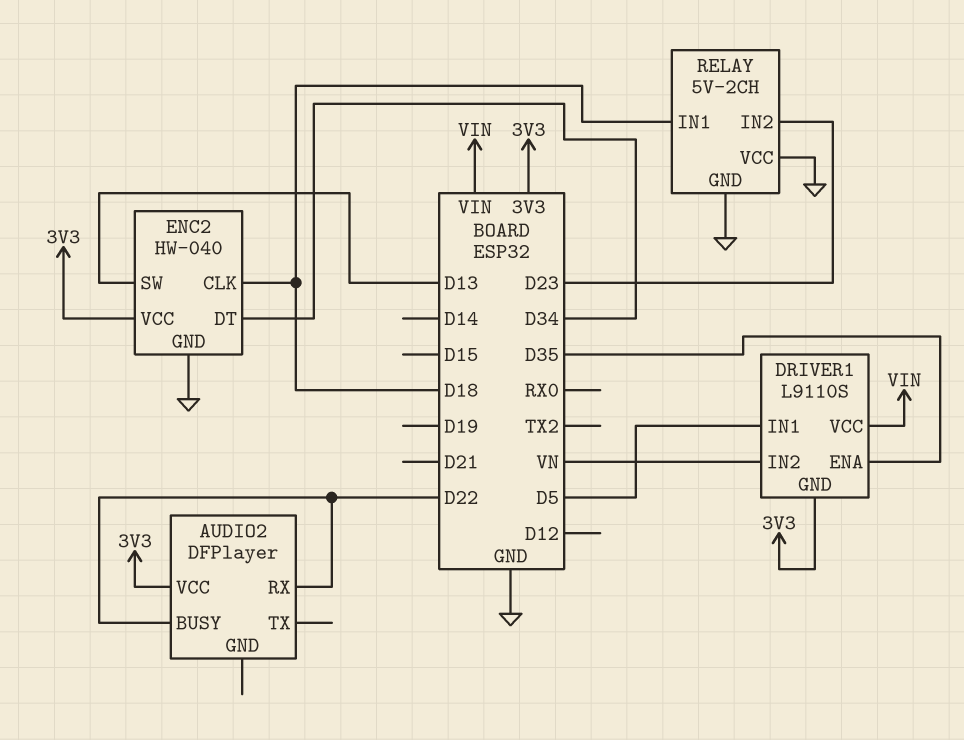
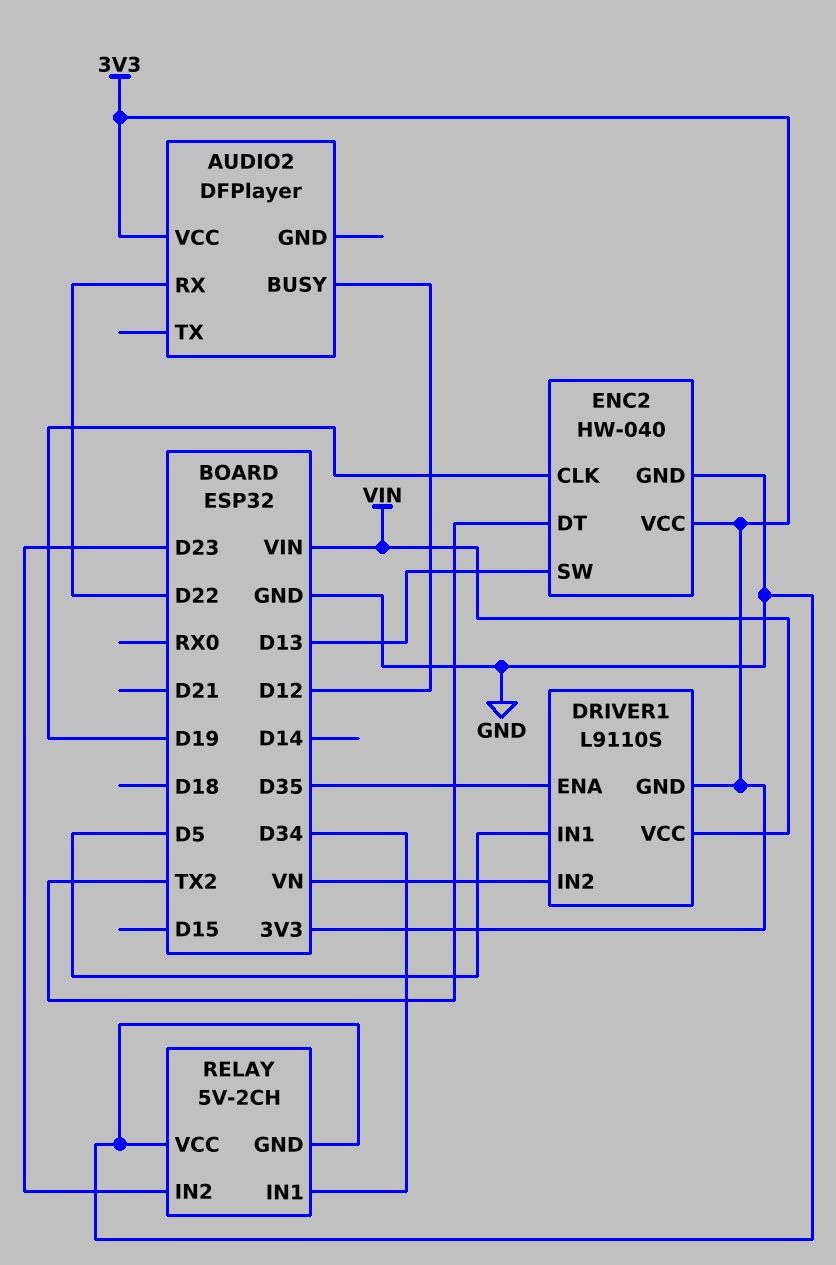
AUDIO2 pin BUSY: D22 -> D12
ENC2 pin CLK: D18 -> D19
ENC2 pin DT: D34 -> TX2
RELAY pin IN1: D18 -> D34

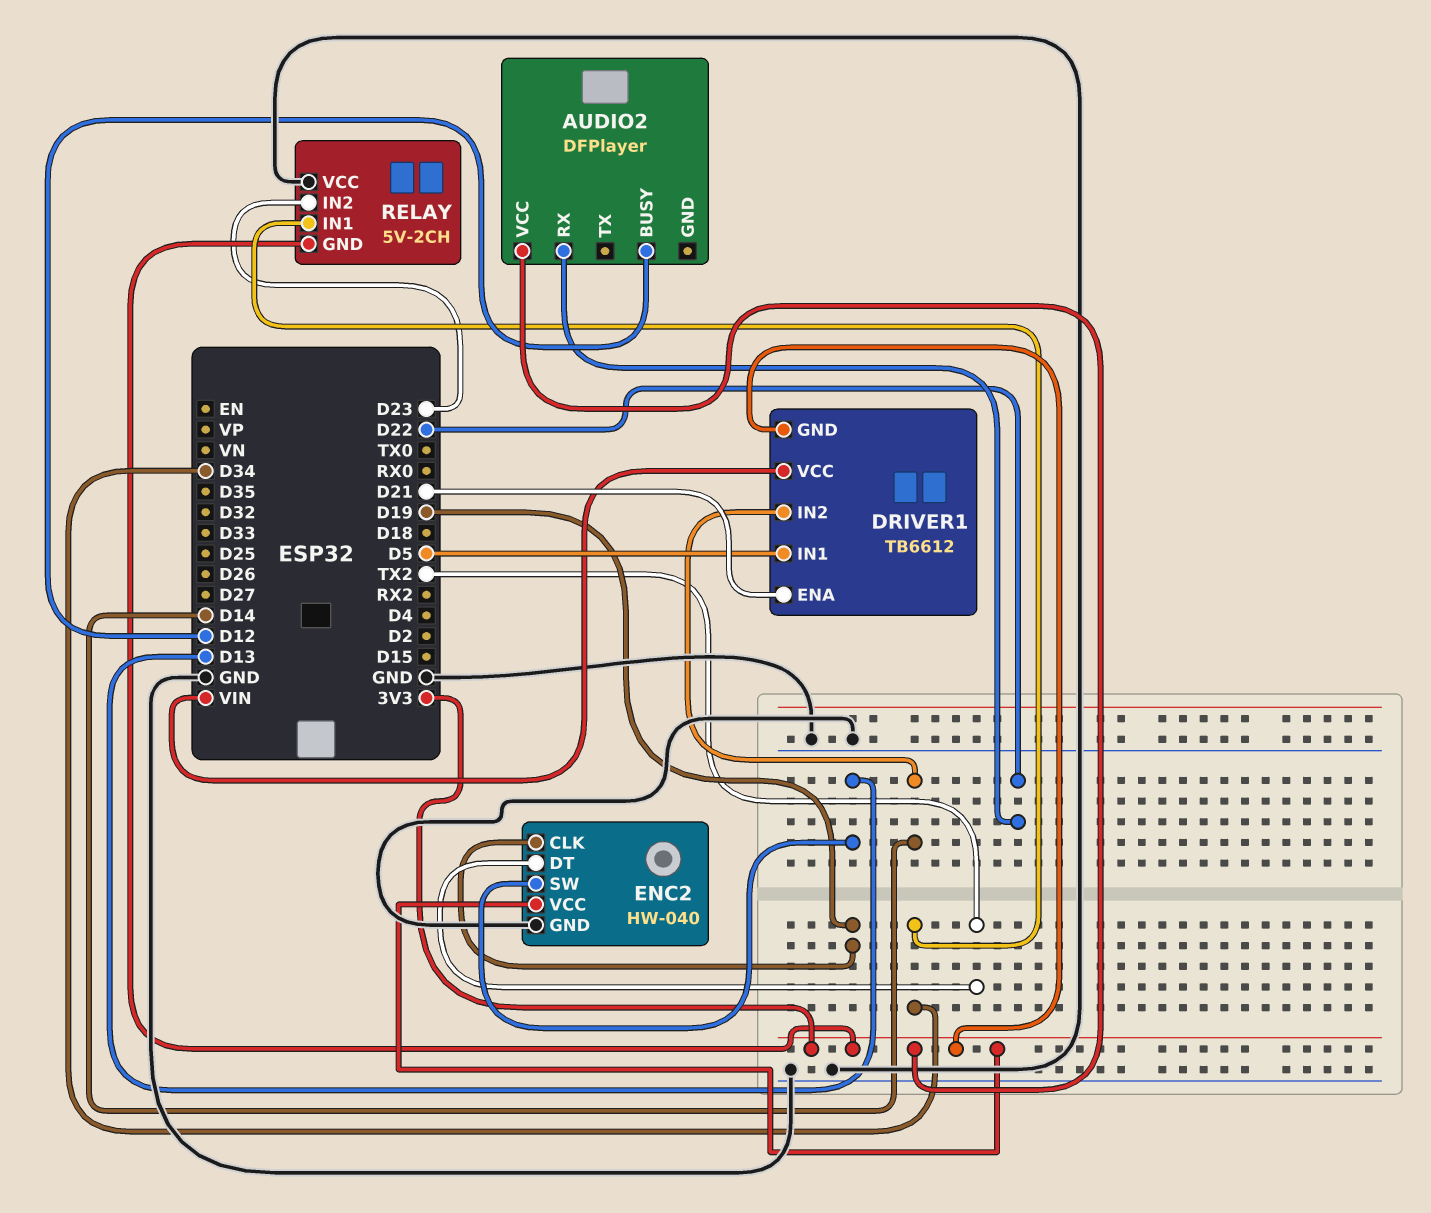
DRIVER1: L9110S -> TB6612
DRIVER1 pin ENA: D35 -> D21
DRIVER1 pin IN2: VN -> D14
RELAY pin GND: GND -> 3V3

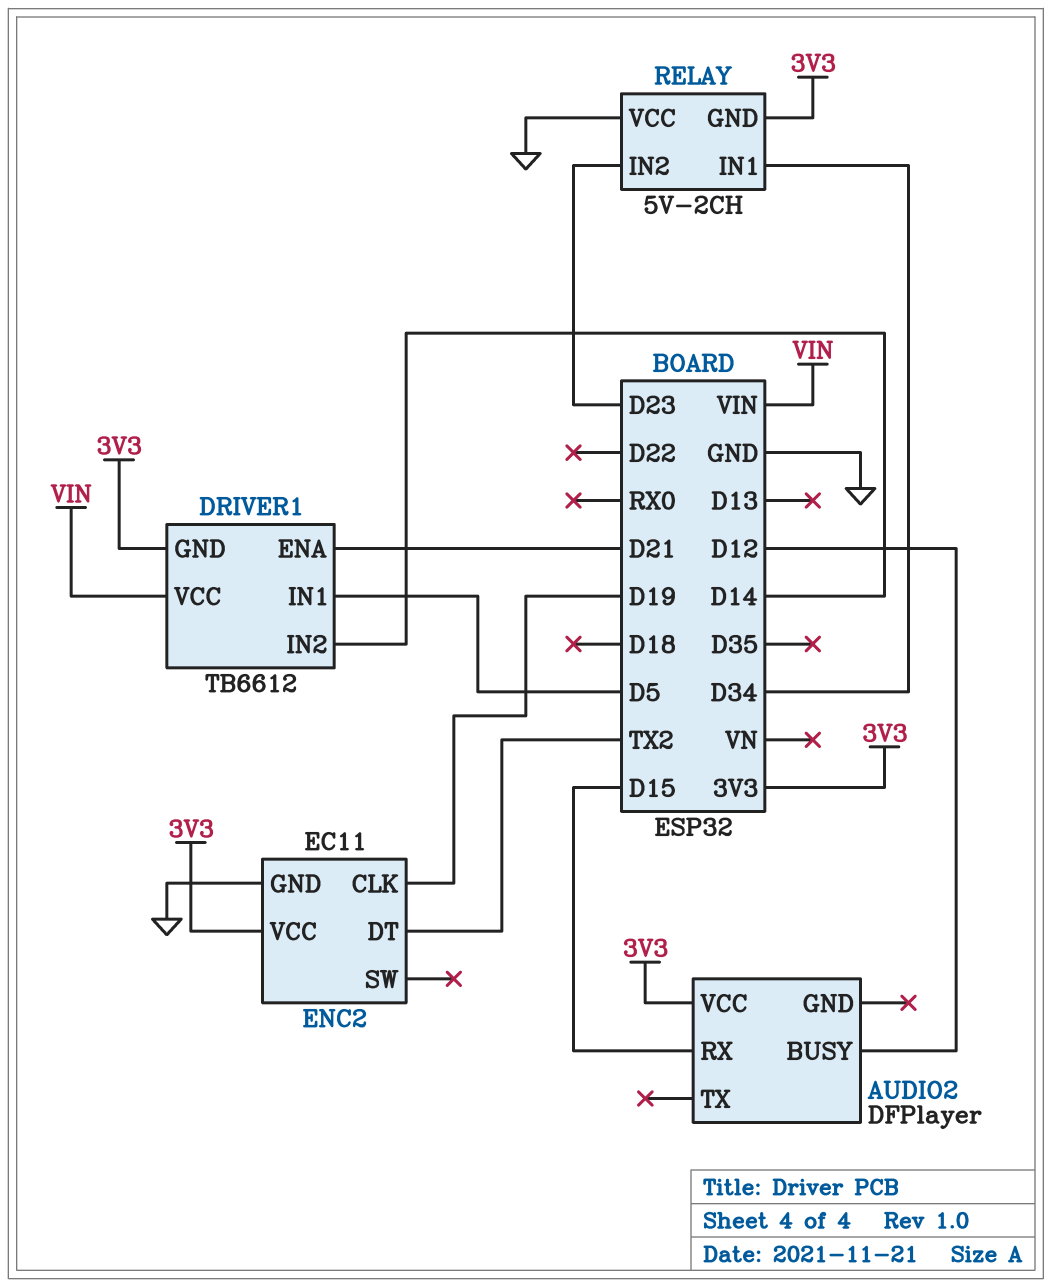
AUDIO2 pin RX: D22 -> D15
ENC2: HW-040 -> EC11
ENC2 pin SW: D13 -> none

